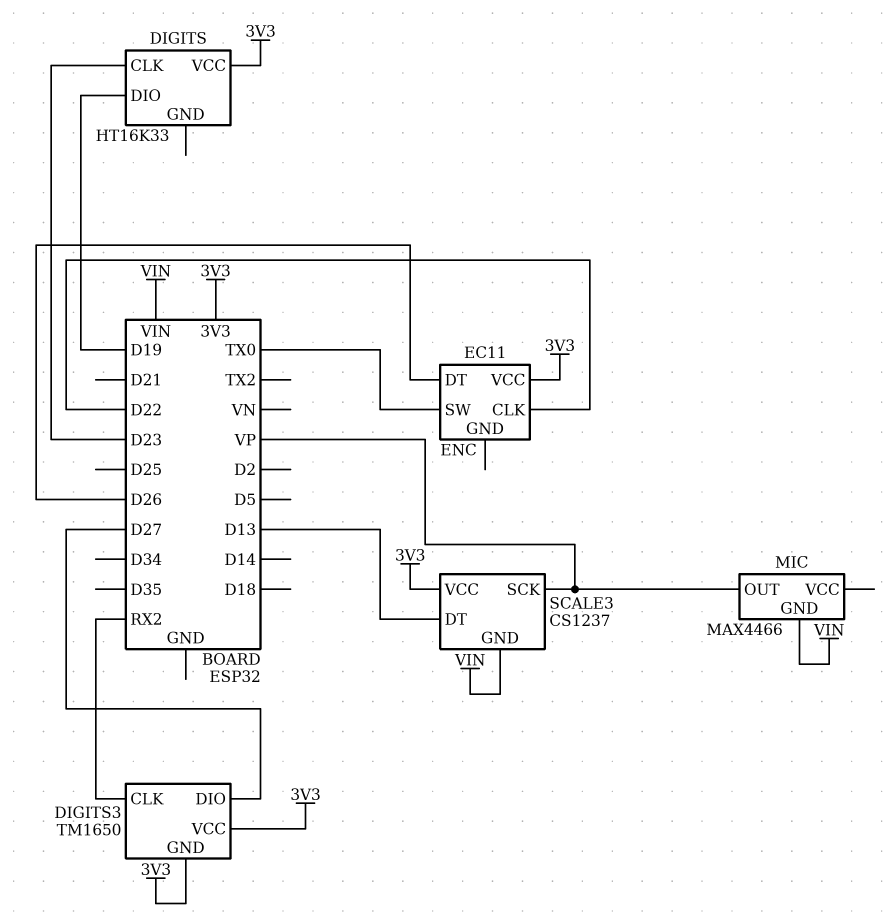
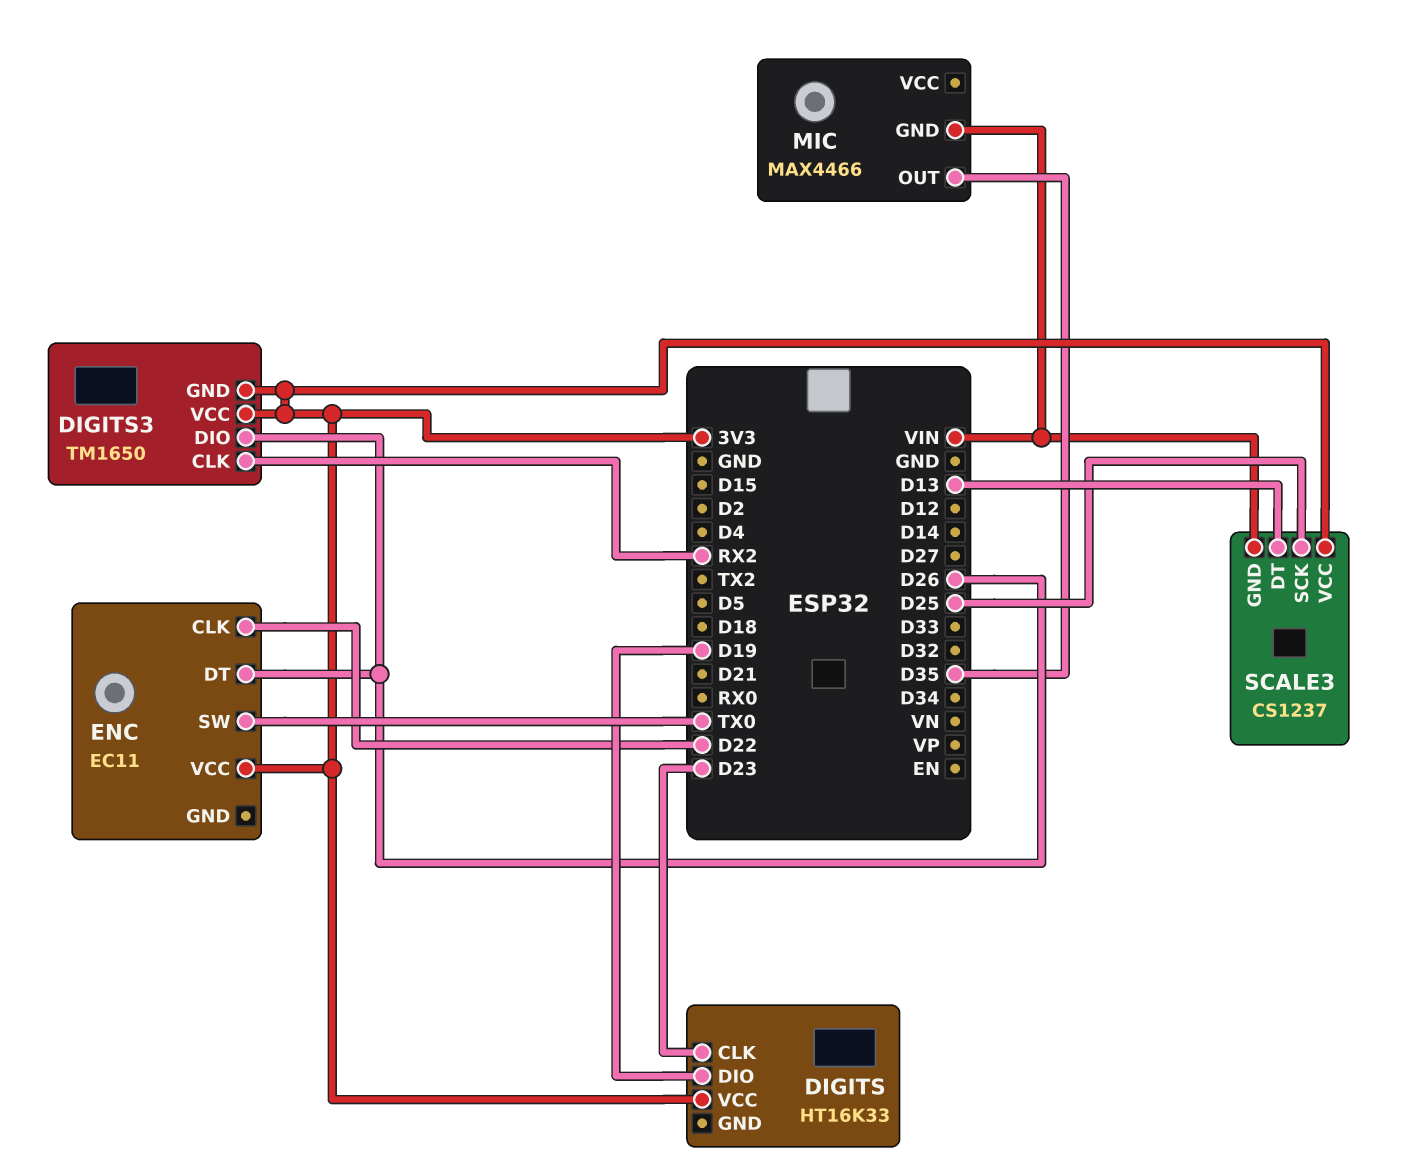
DIGITS3 pin DIO: D27 -> D26
MIC pin OUT: VP -> D35
SCALE3 pin SCK: VP -> D25

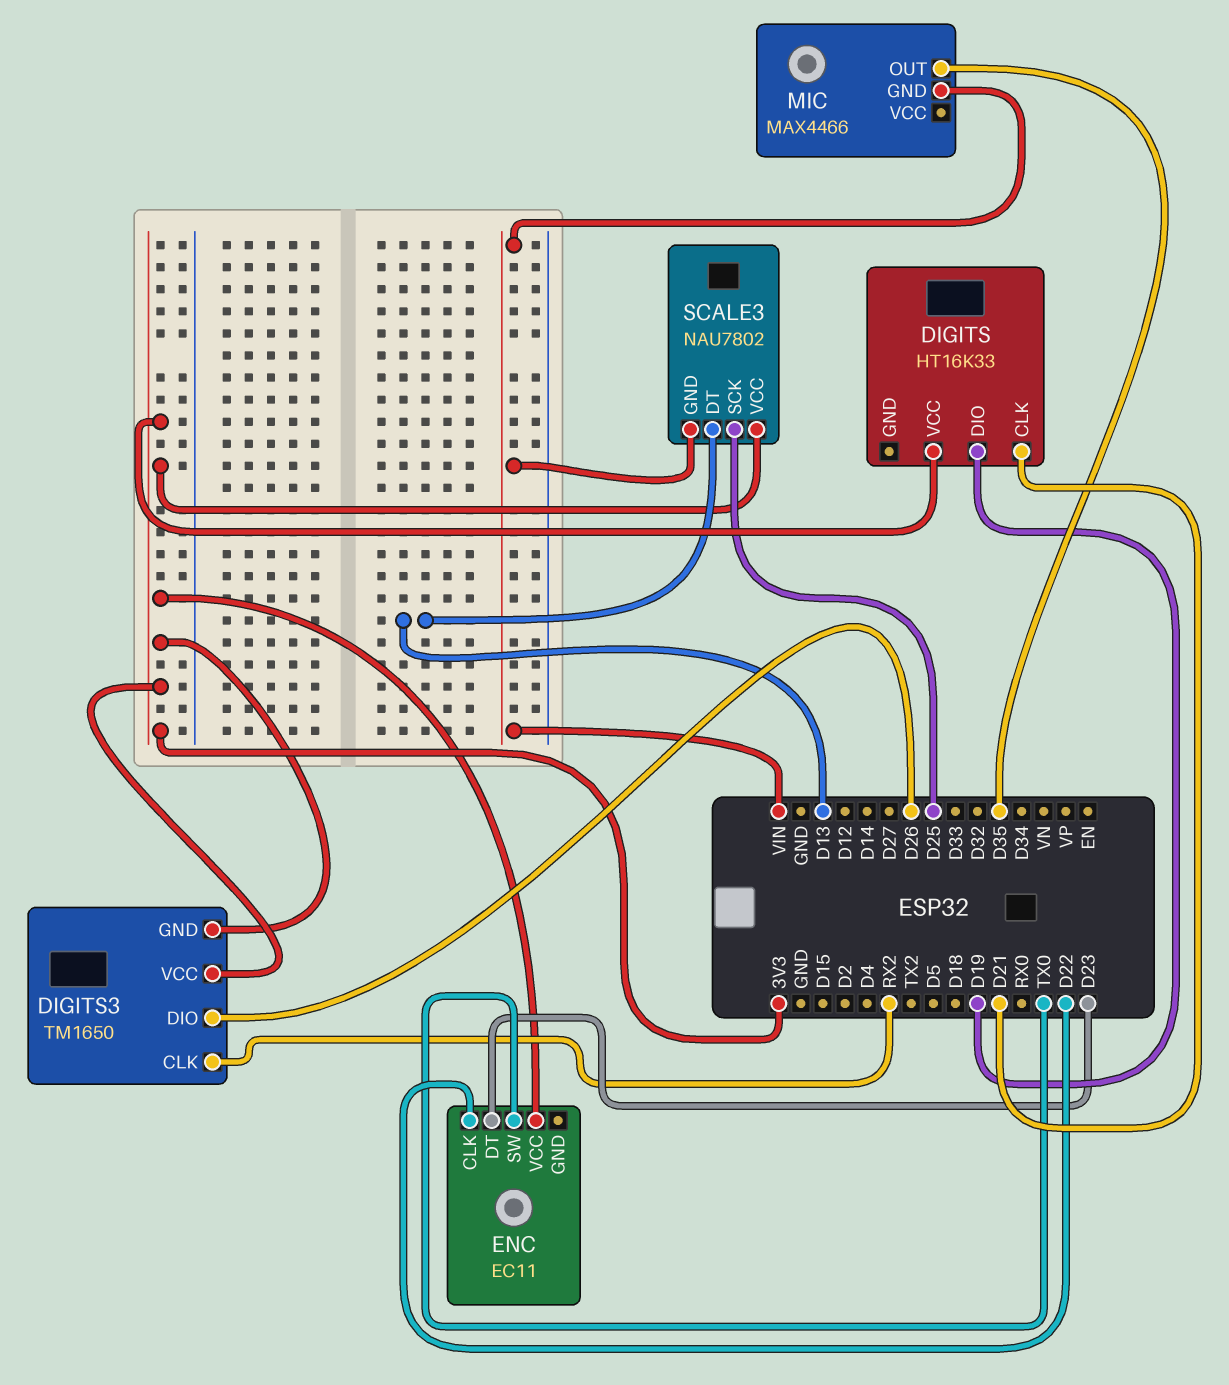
DIGITS pin CLK: D23 -> D21
ENC pin DT: D26 -> D23
SCALE3: CS1237 -> NAU7802

